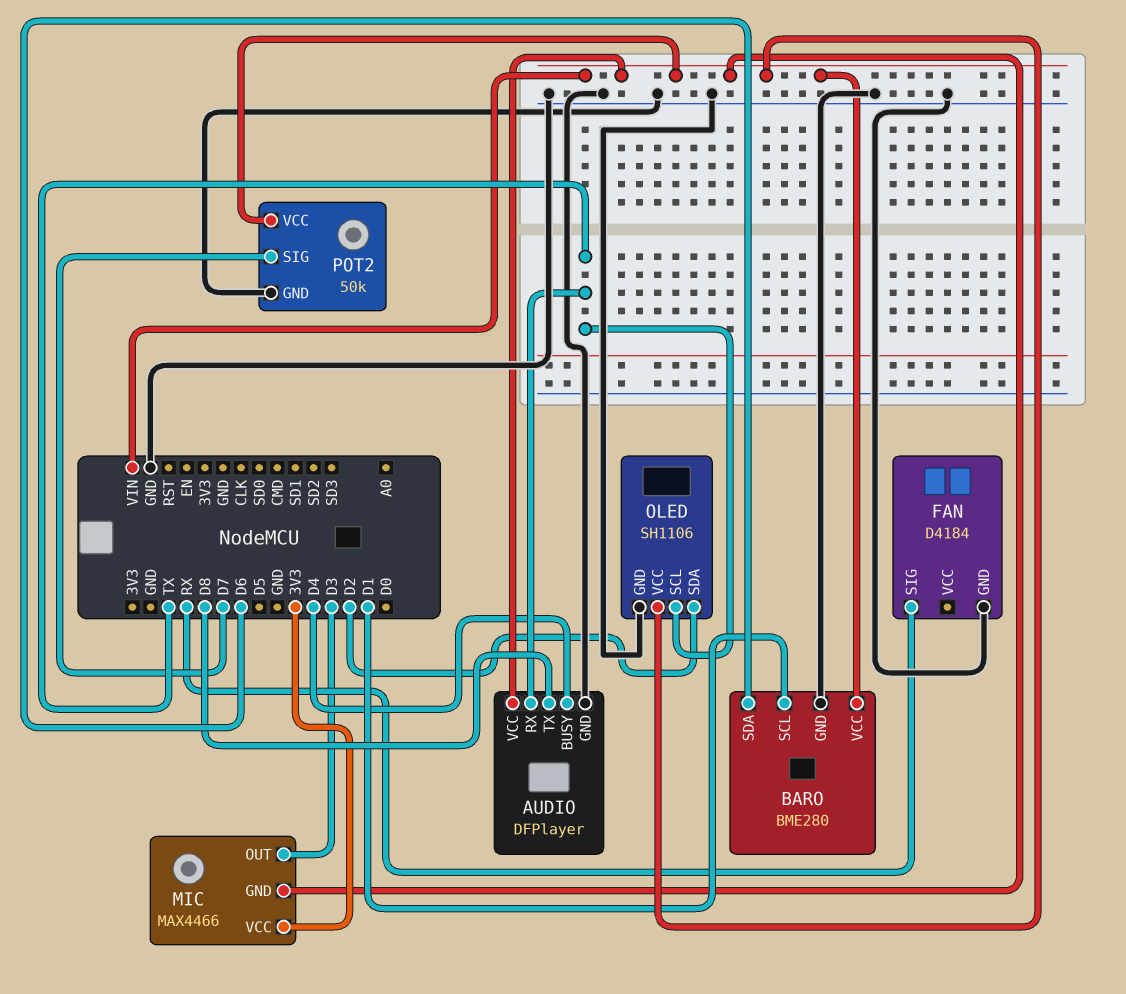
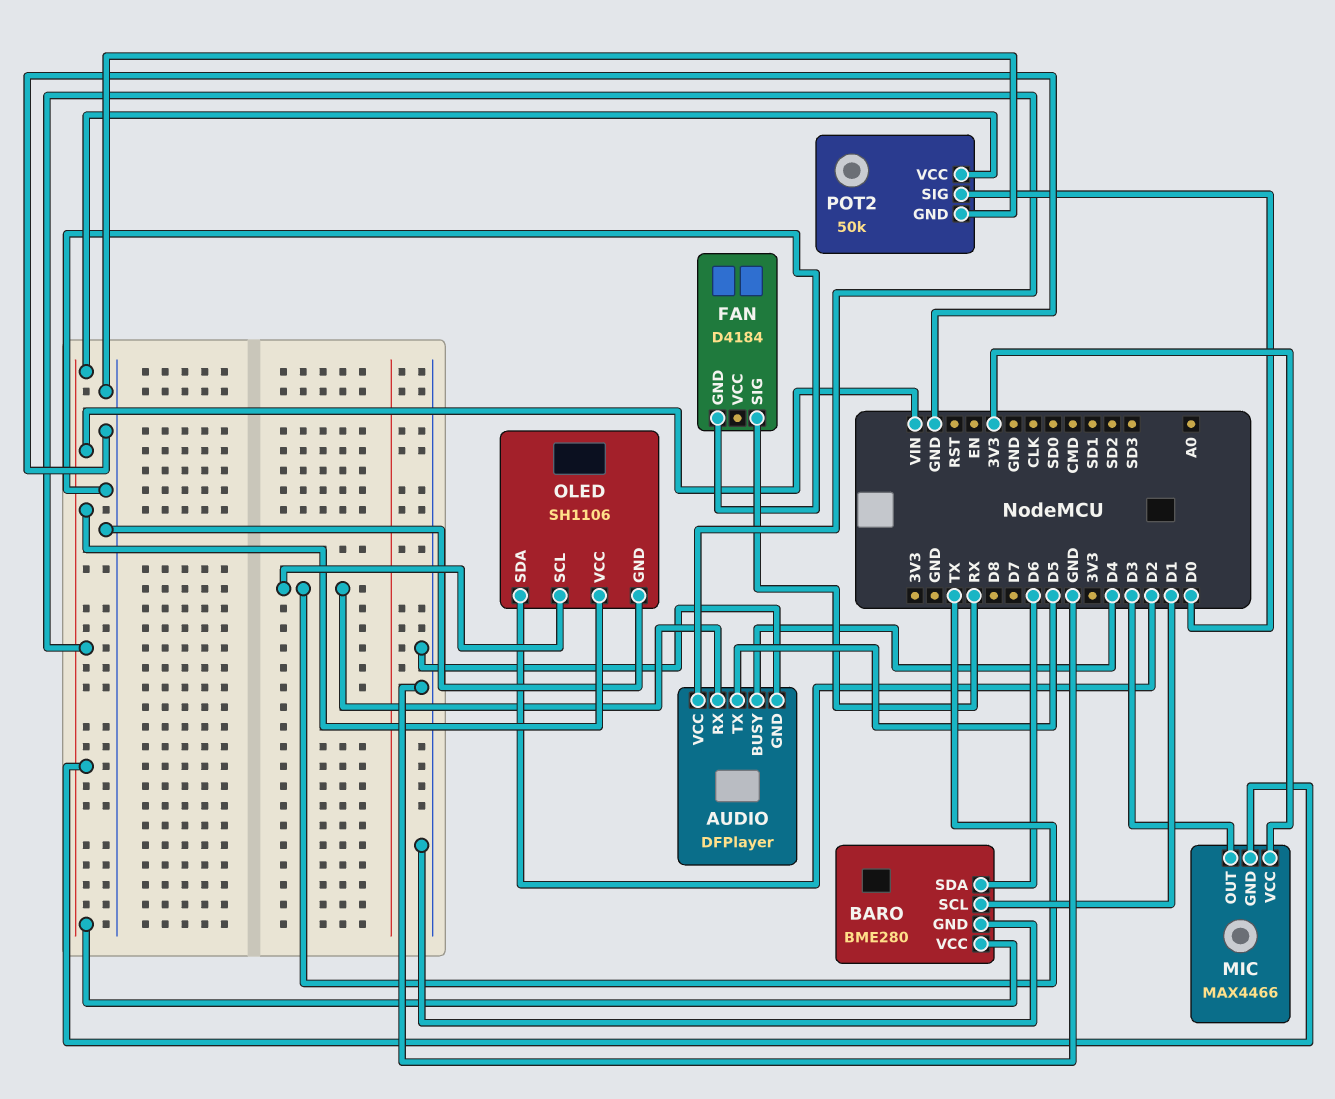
AUDIO pin TX: D8 -> D5
POT2 pin SIG: D7 -> D0

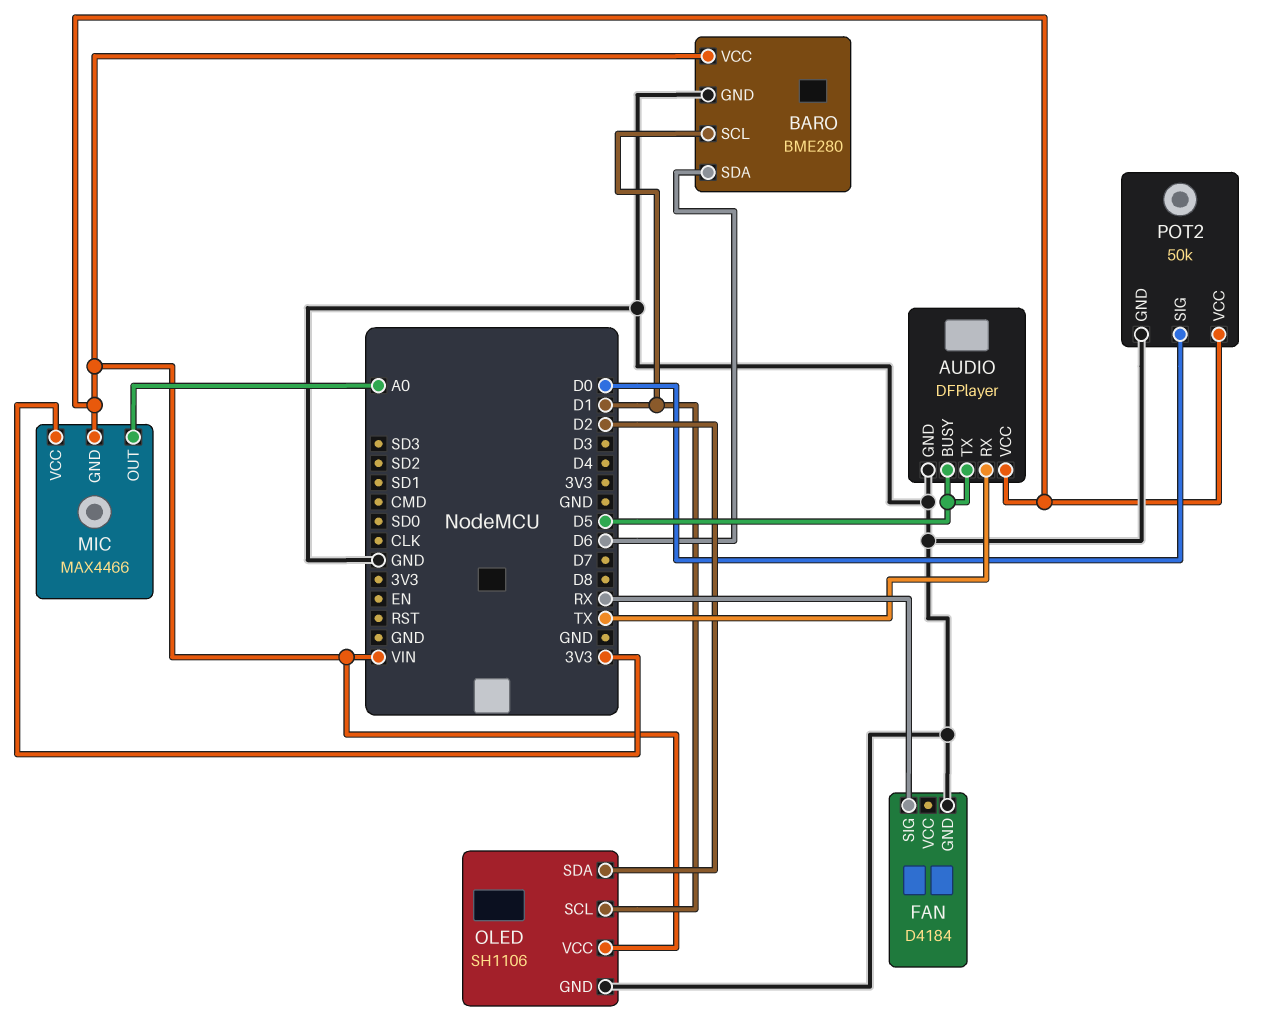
AUDIO pin BUSY: D4 -> D5
MIC pin OUT: D3 -> A0
OLED pin SCL: TX -> D1

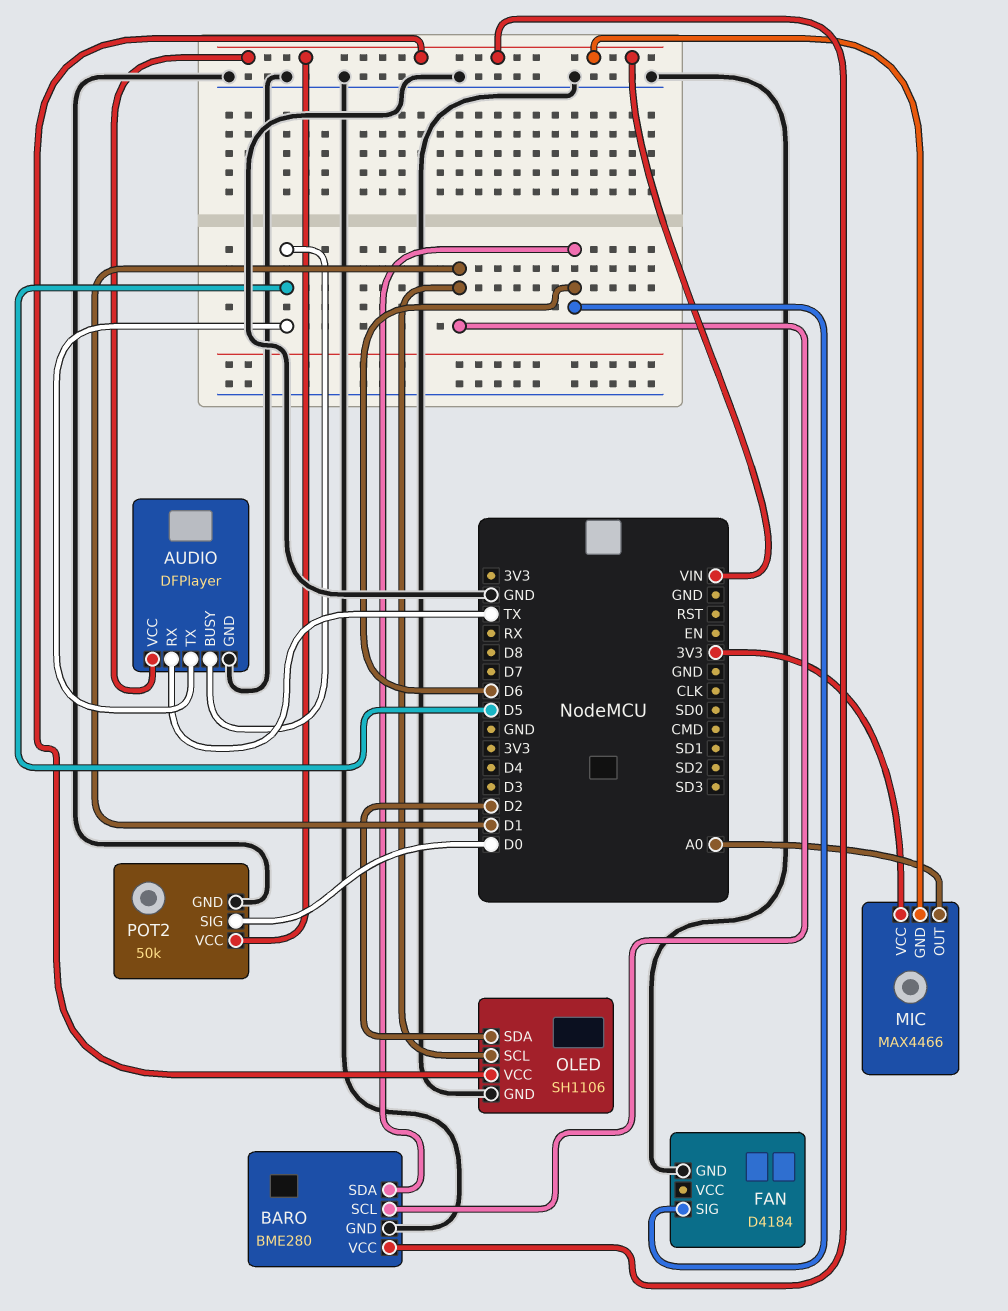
FAN pin SIG: RX -> D6

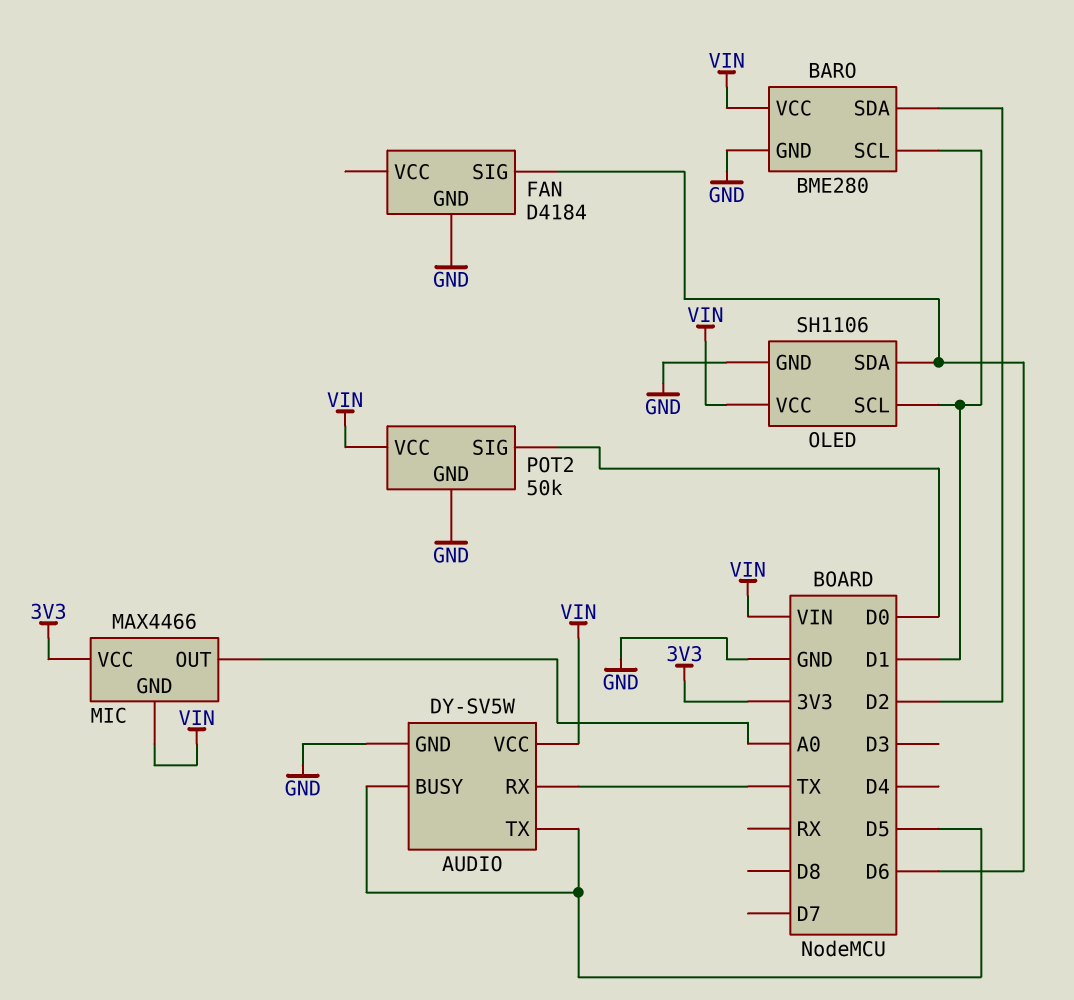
AUDIO: DFPlayer -> DY-SV5W
BARO pin SDA: D6 -> D2
OLED pin SDA: D2 -> D6

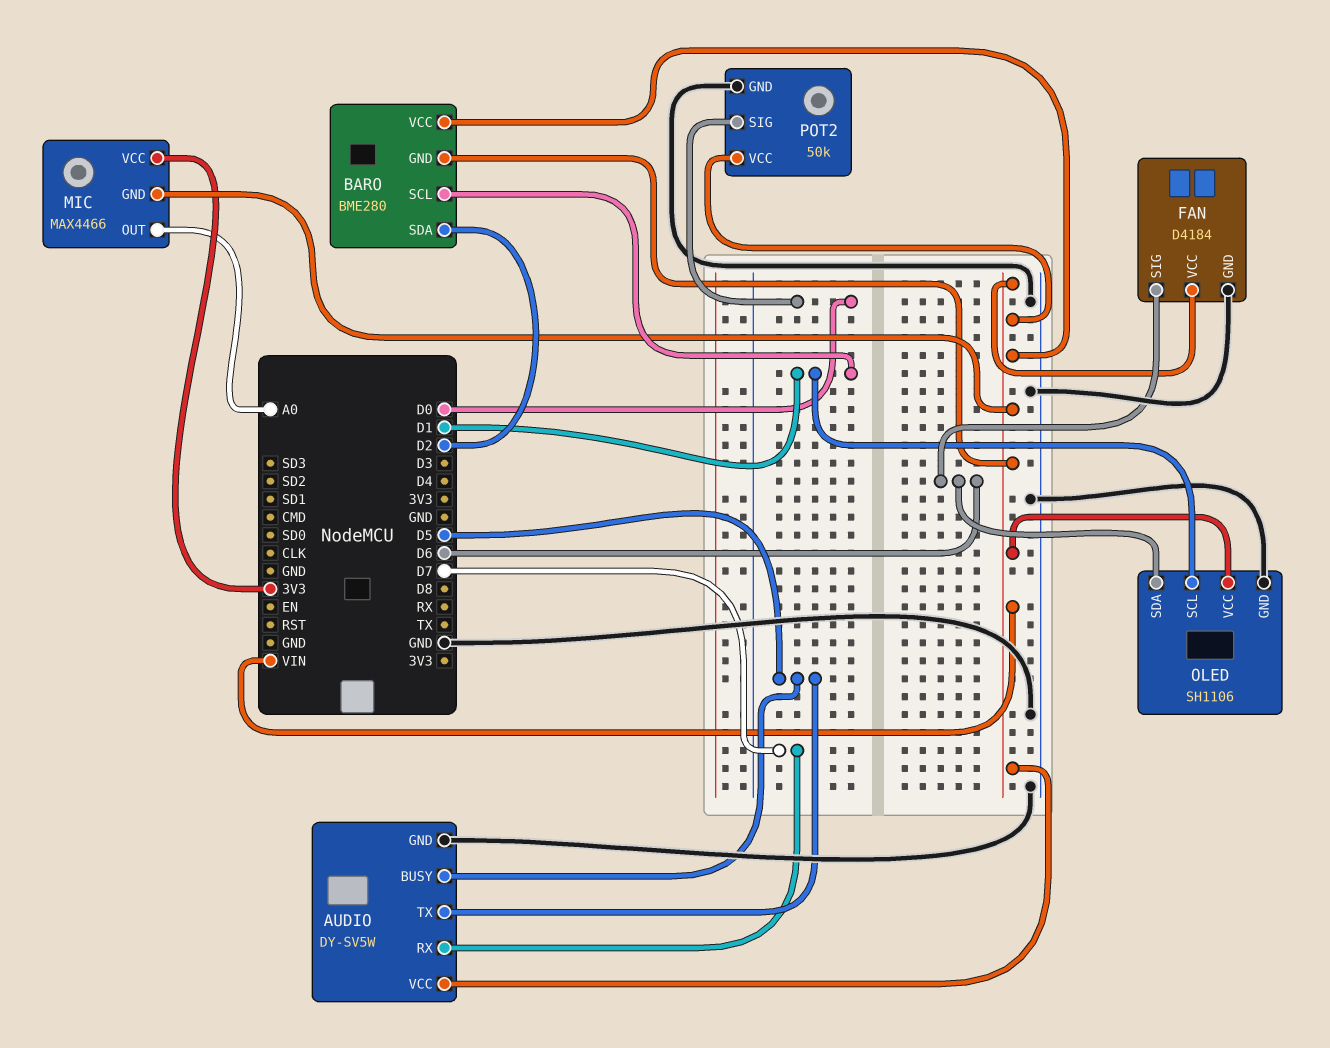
AUDIO pin RX: TX -> D7
BARO pin GND: GND -> VIN
FAN pin VCC: none -> VIN

